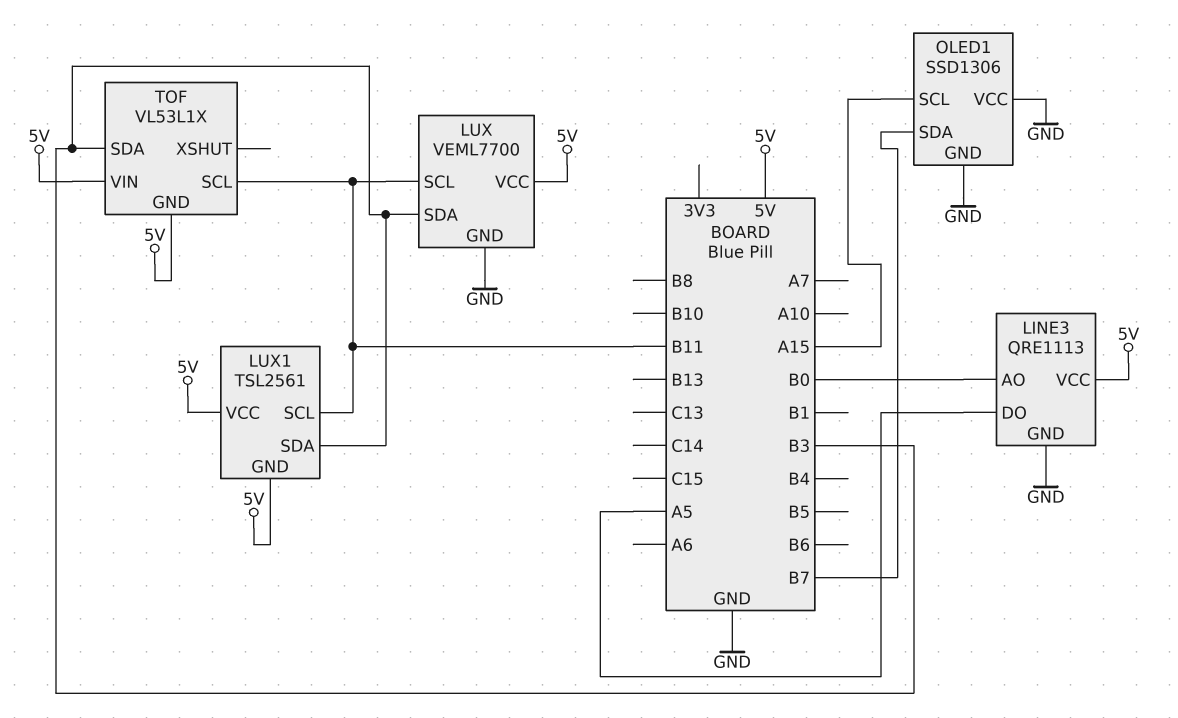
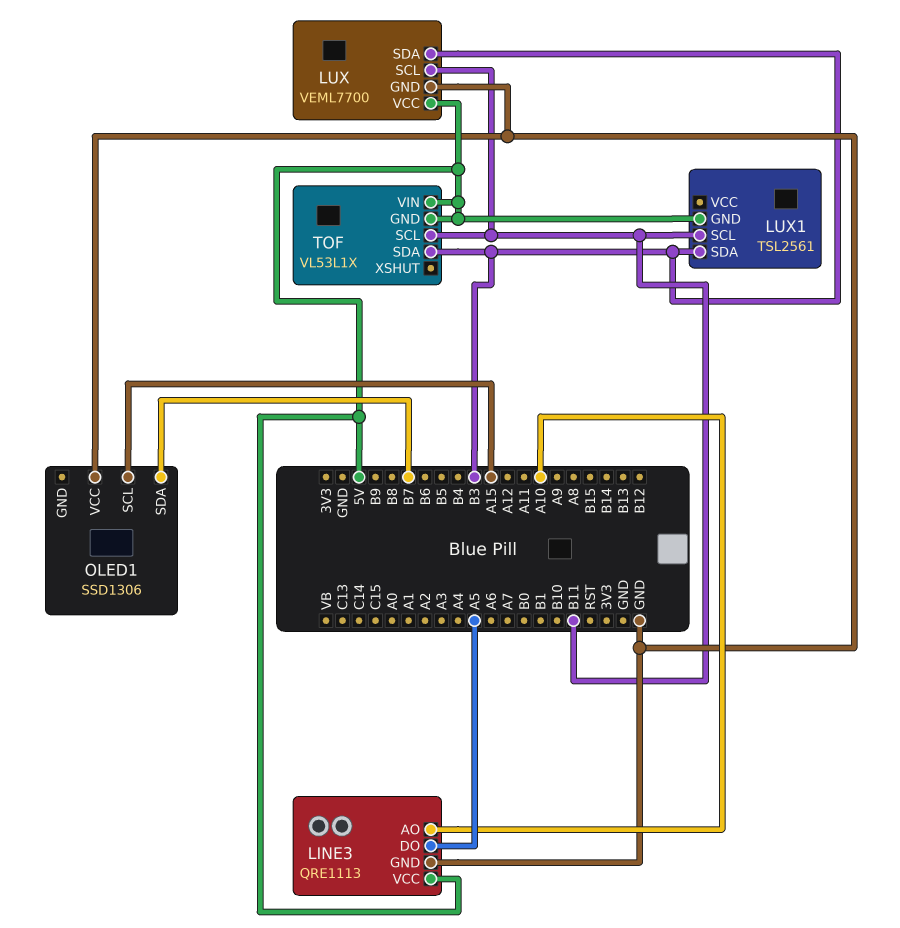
LINE3 pin AO: B0 -> A10
LUX1 pin VCC: 5V -> none
OLED1 pin GND: GND -> none

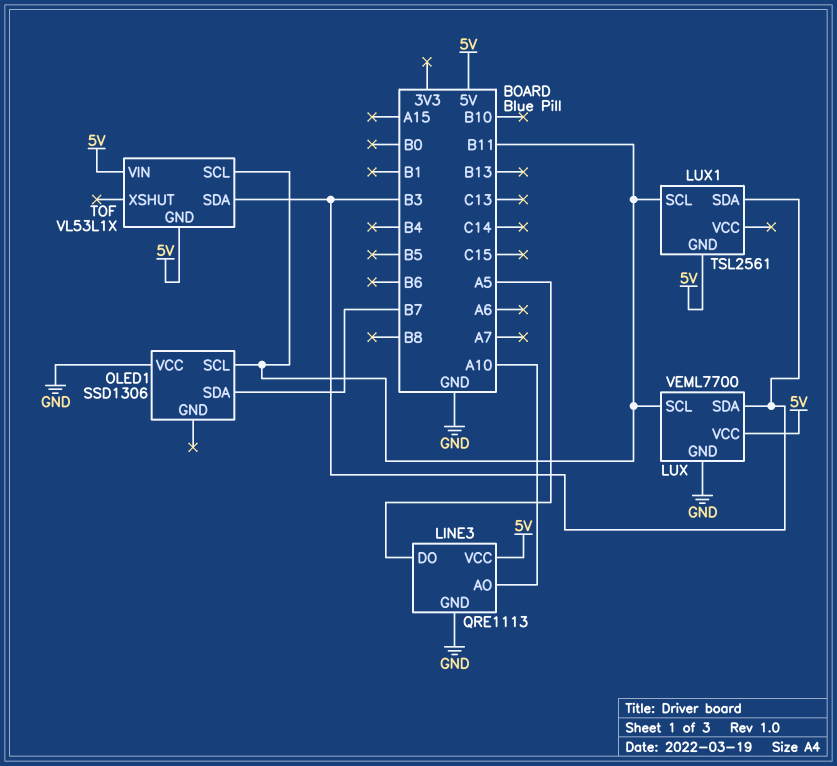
OLED1 pin SCL: A15 -> B11

